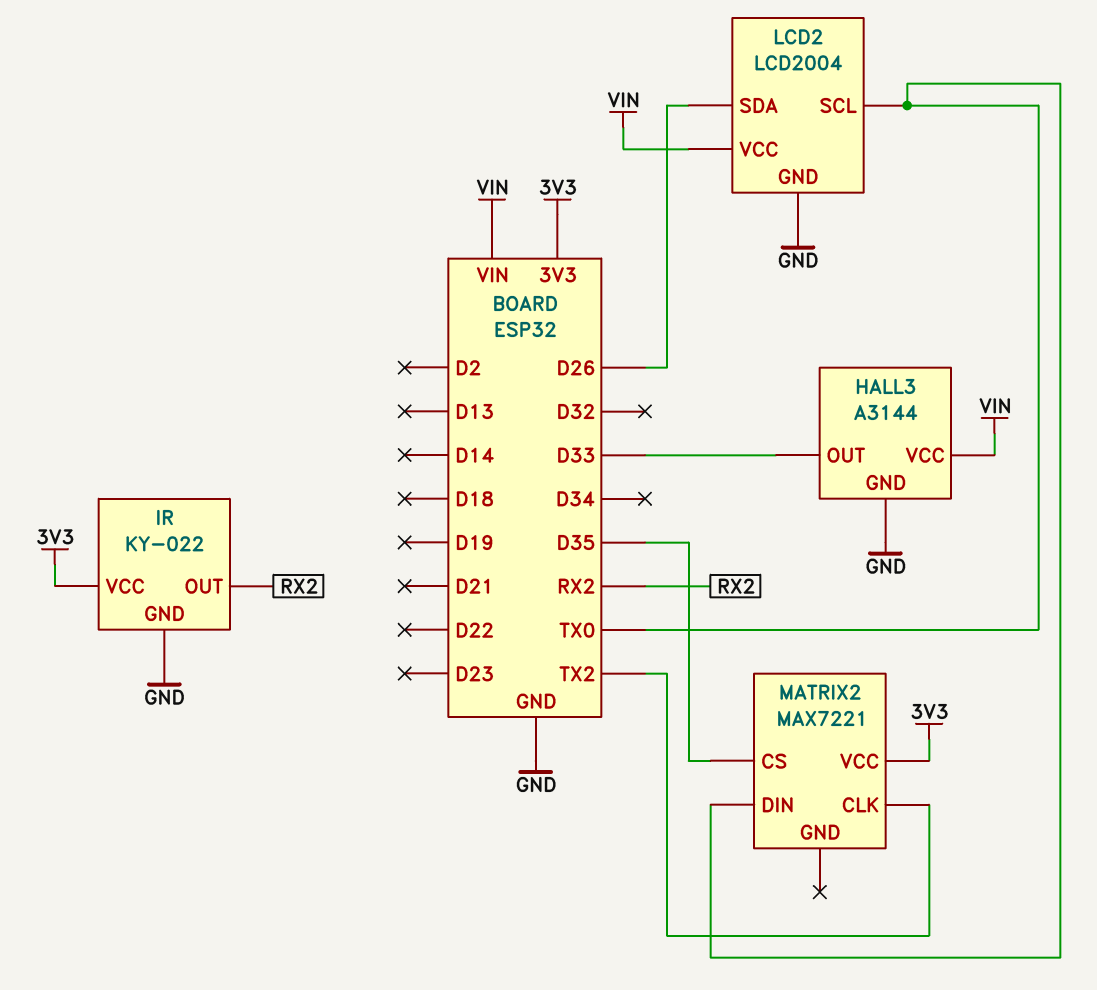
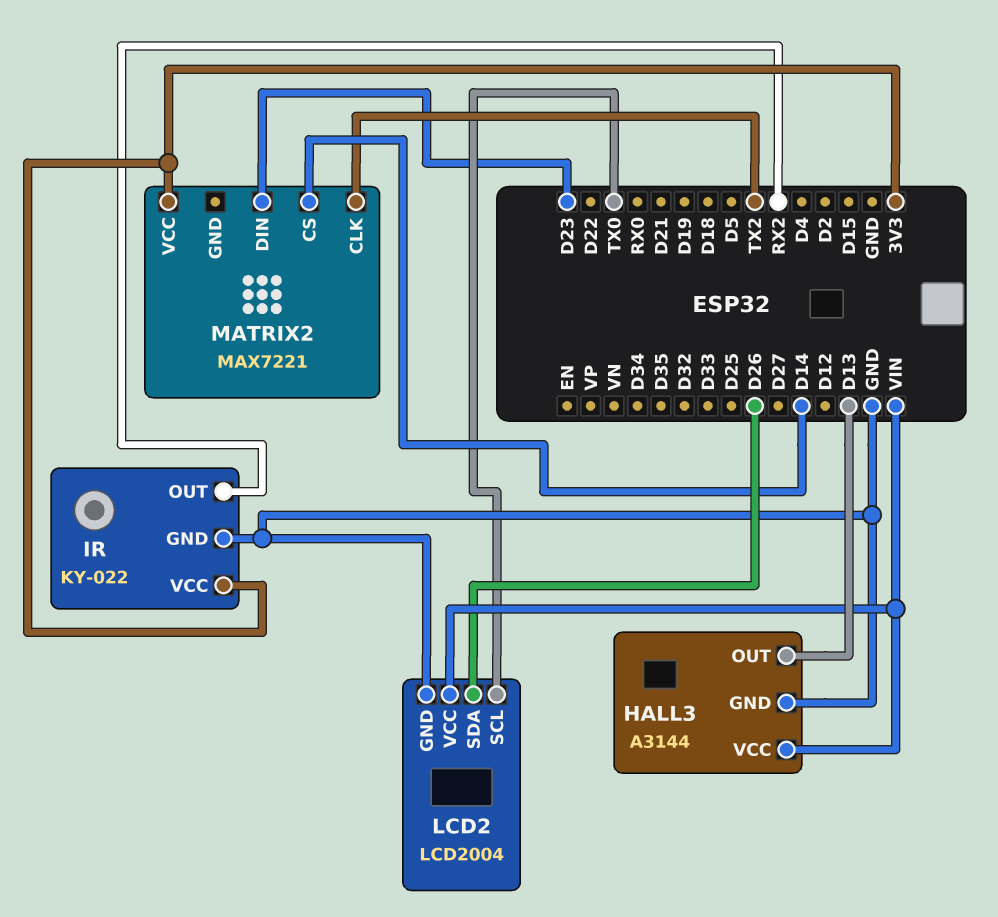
HALL3 pin OUT: D33 -> D13
MATRIX2 pin CS: D35 -> D14
MATRIX2 pin DIN: TX0 -> D23

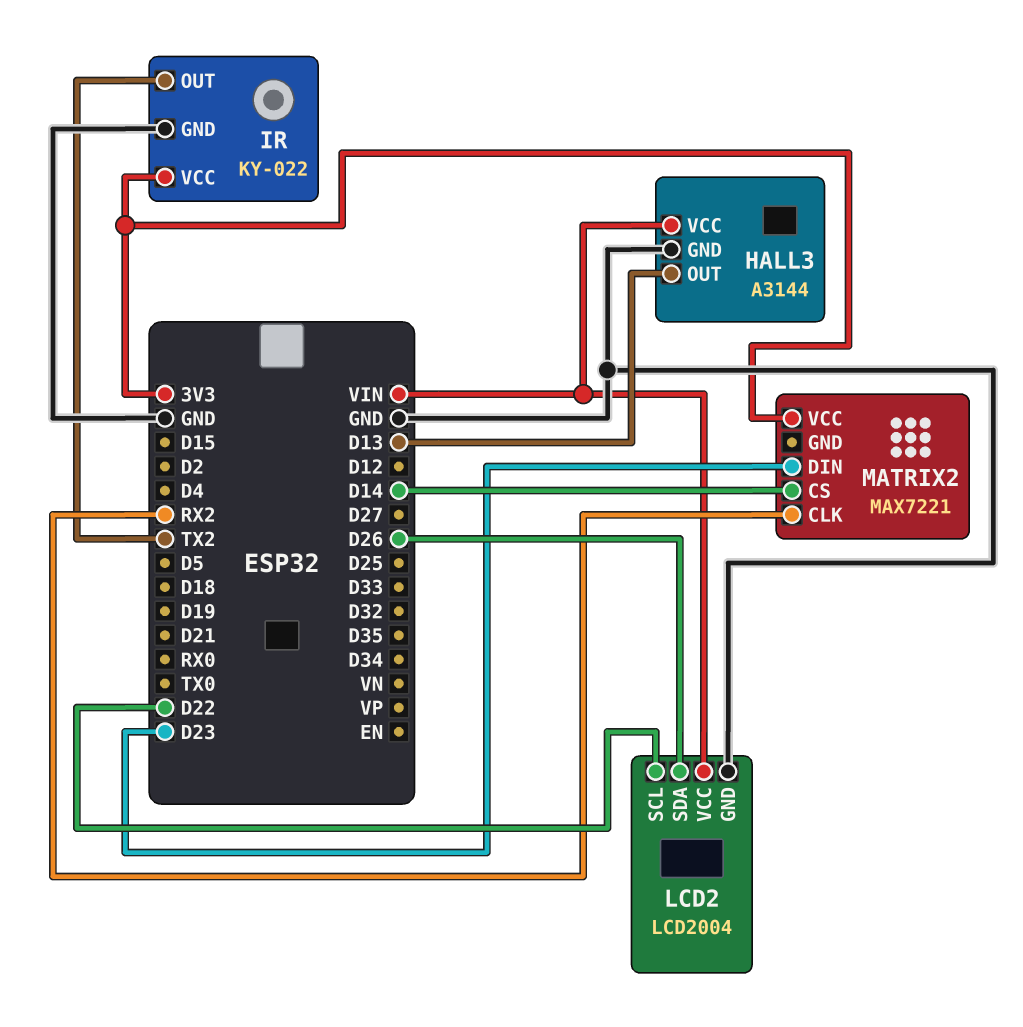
IR pin OUT: RX2 -> TX2
LCD2 pin SCL: TX0 -> D22
MATRIX2 pin CLK: TX2 -> RX2

